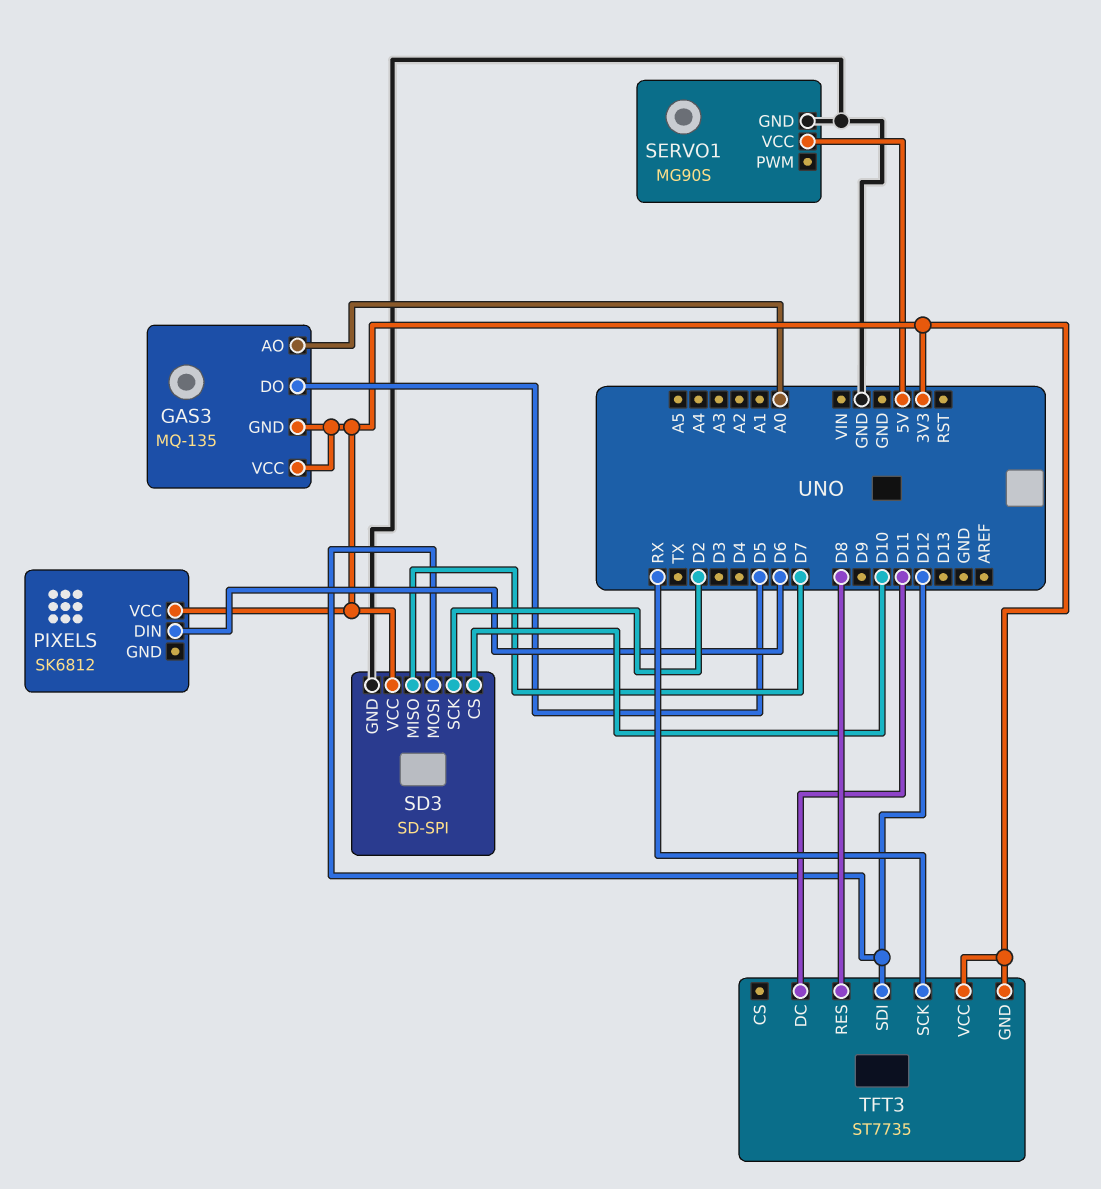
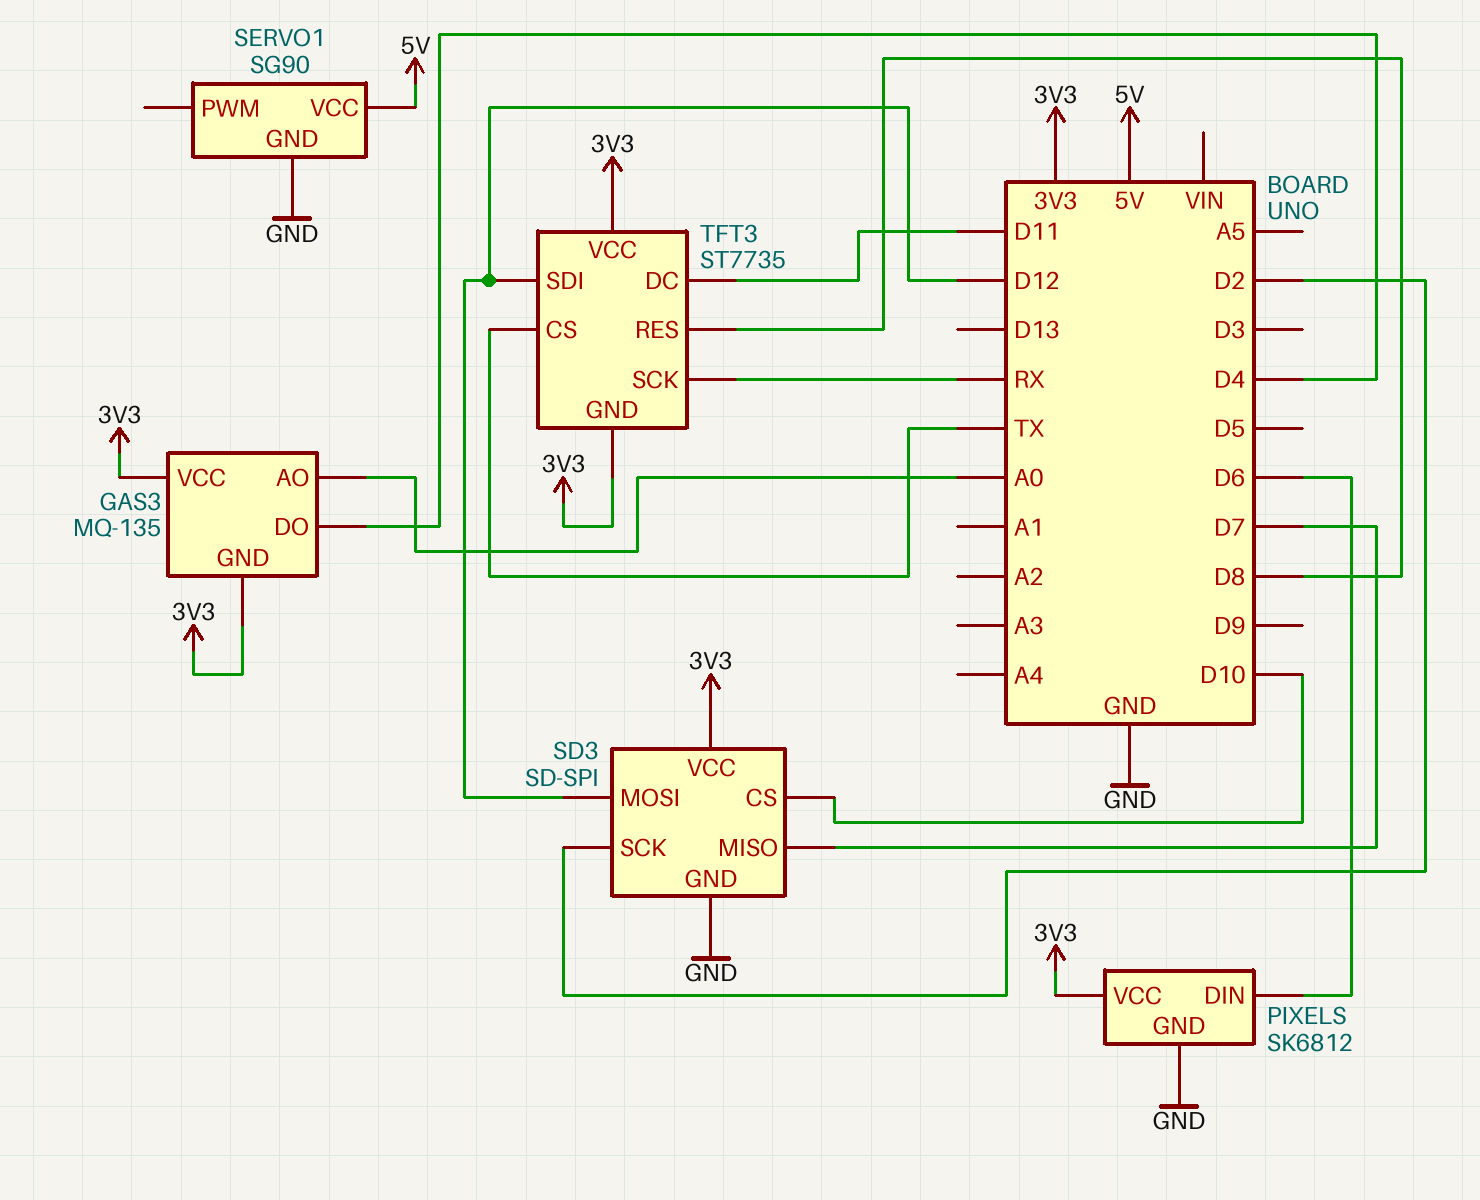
GAS3 pin DO: D5 -> D4
PIXELS pin GND: none -> GND
SERVO1: MG90S -> SG90
TFT3 pin CS: none -> TX

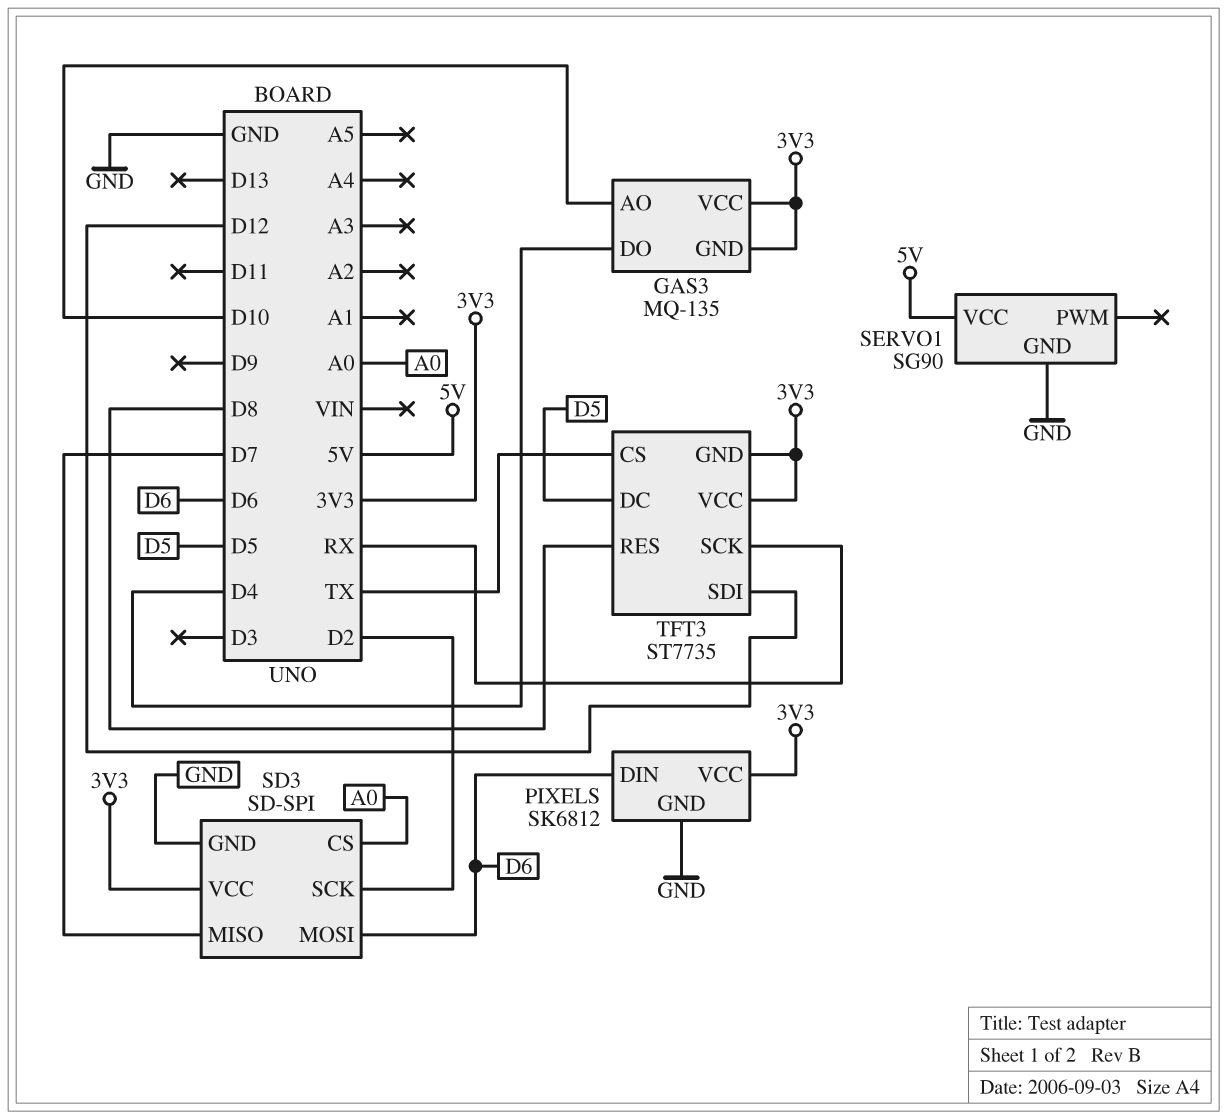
GAS3 pin AO: A0 -> D10
SD3 pin CS: D10 -> A0
SD3 pin MOSI: D12 -> D6
TFT3 pin DC: D11 -> D5

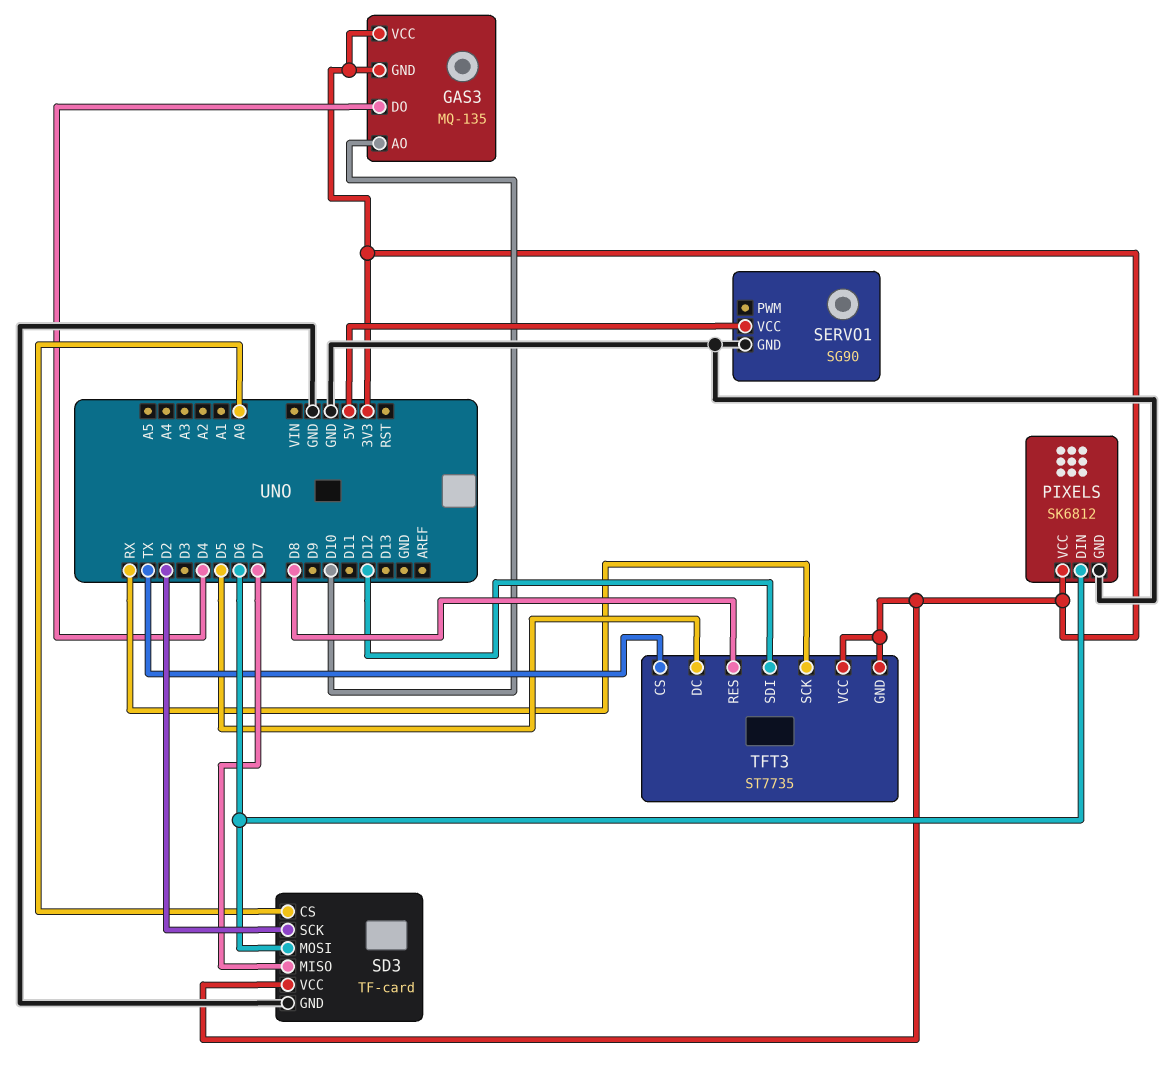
SD3: SD-SPI -> TF-card

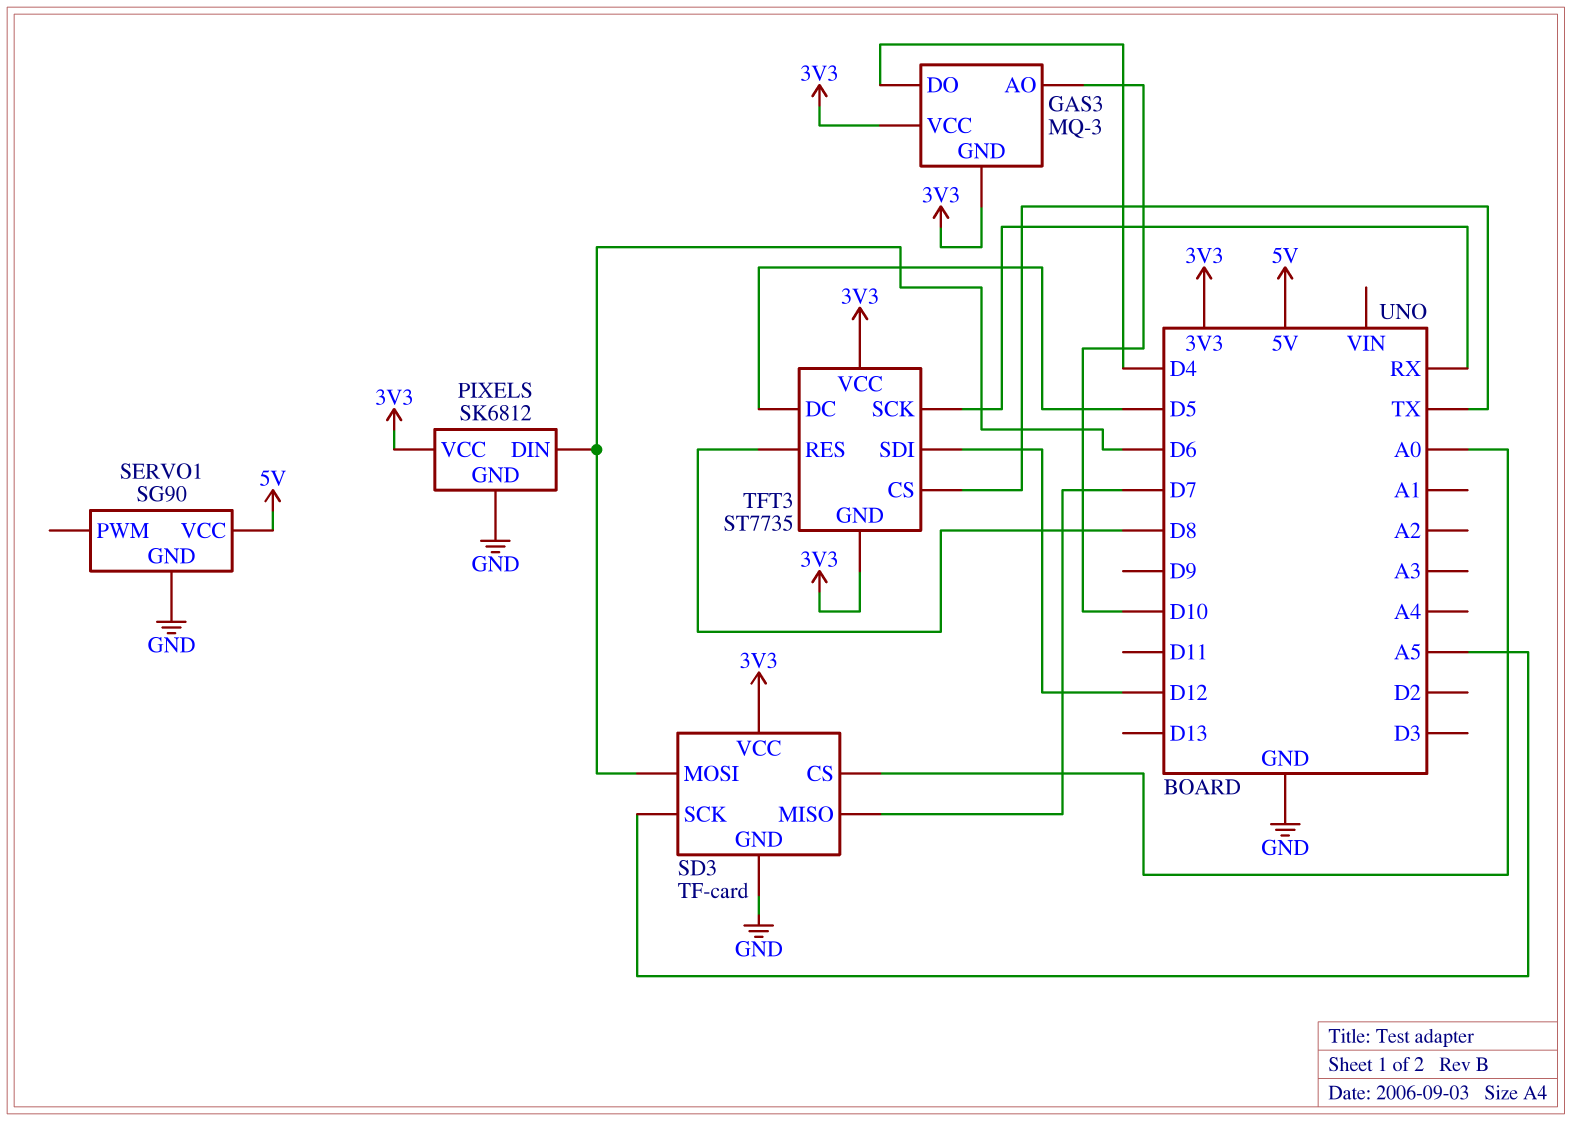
GAS3: MQ-135 -> MQ-3
SD3 pin SCK: D2 -> A5

